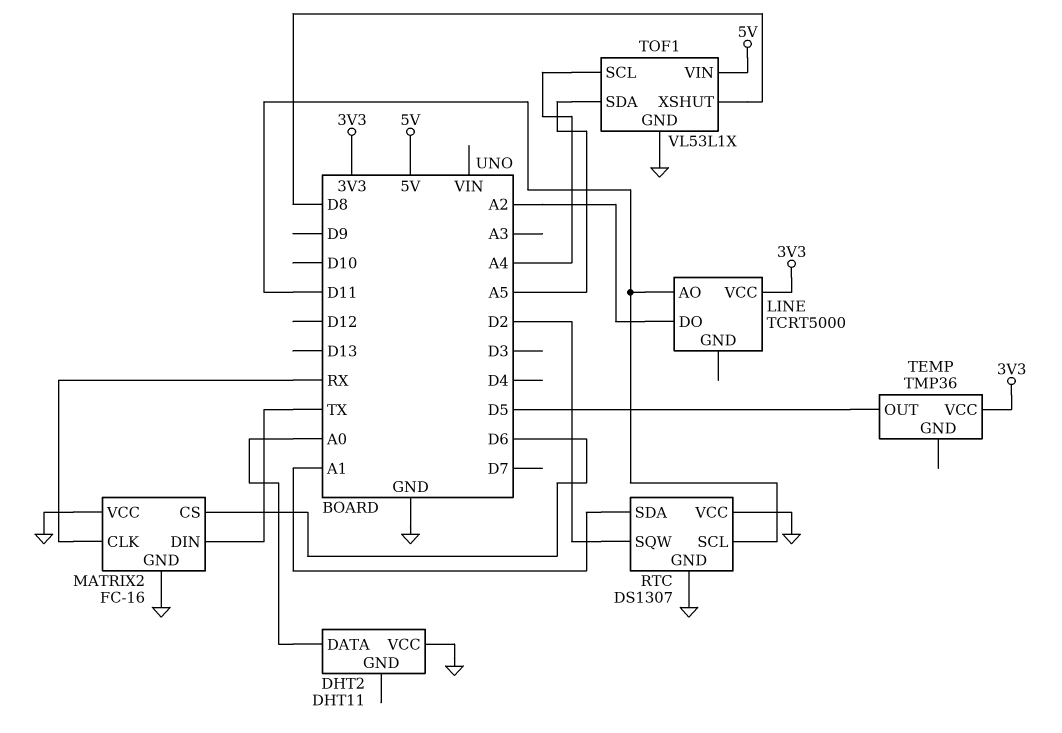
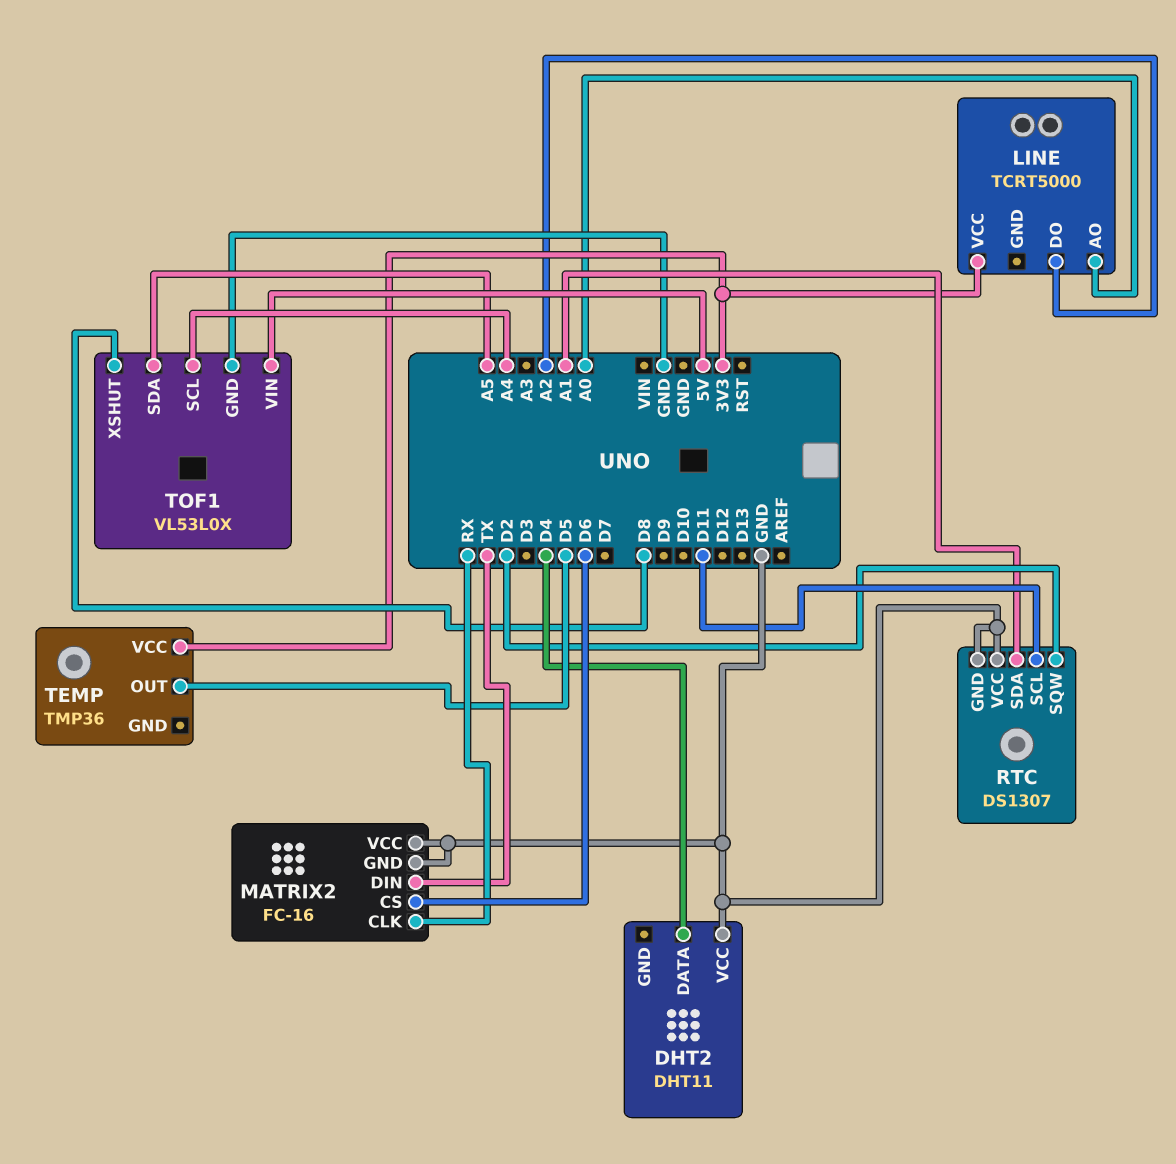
DHT2 pin DATA: A0 -> D4
LINE pin AO: D11 -> A0
TOF1: VL53L1X -> VL53L0X

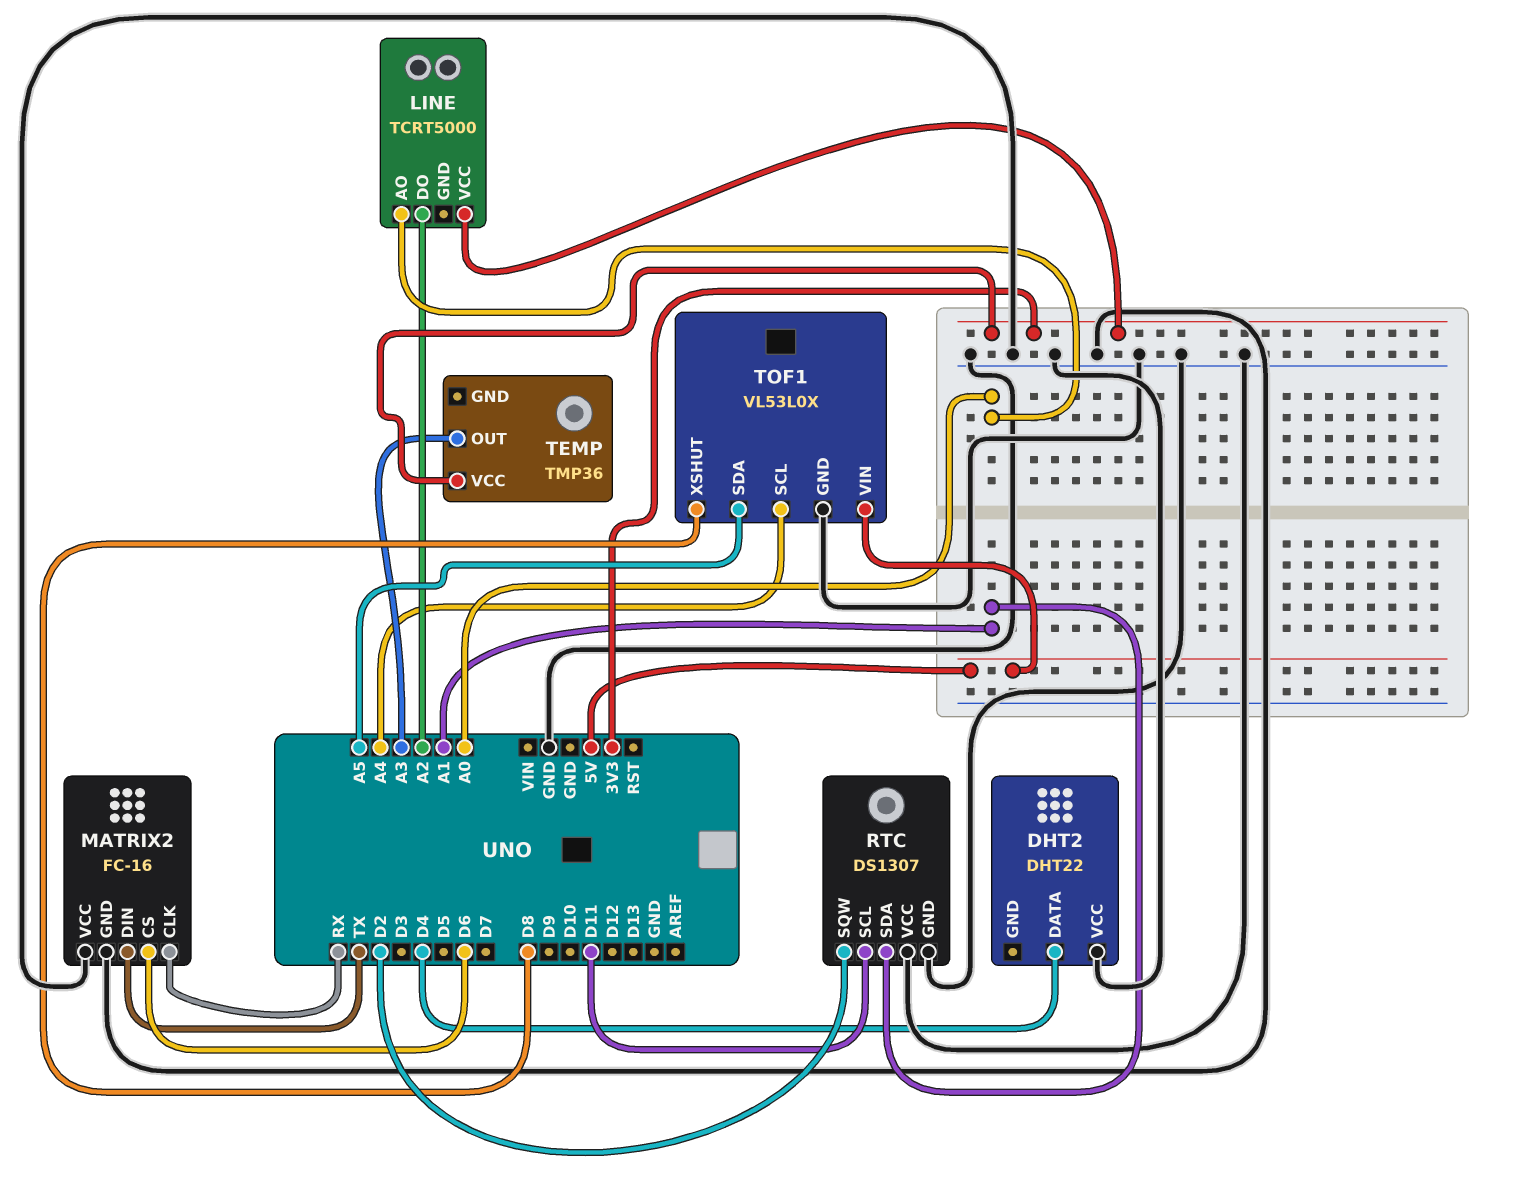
DHT2: DHT11 -> DHT22
TEMP pin OUT: D5 -> A3

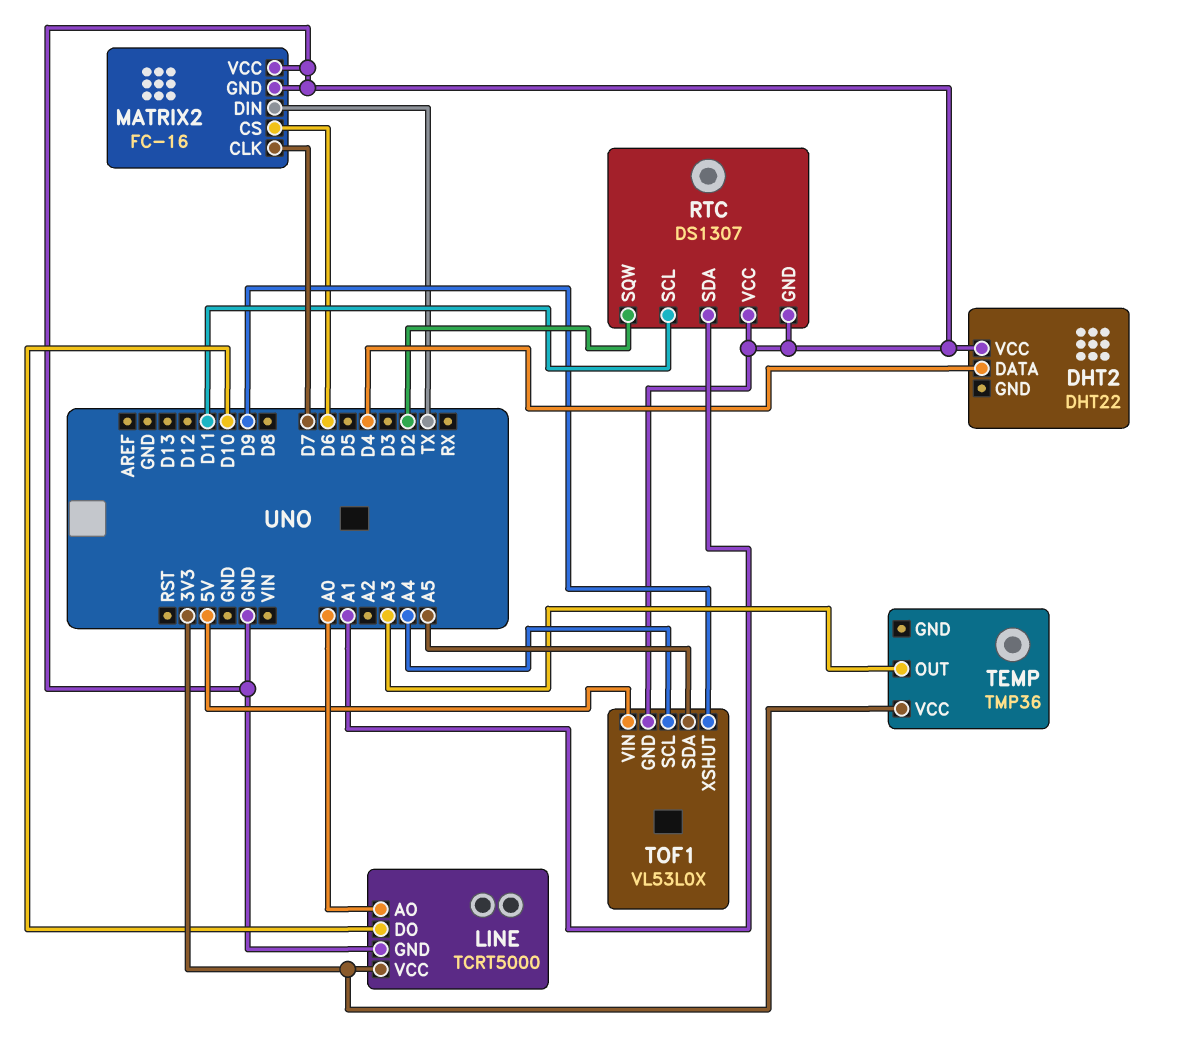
LINE pin DO: A2 -> D10
LINE pin GND: none -> GND
MATRIX2 pin CLK: RX -> D7
TOF1 pin XSHUT: D8 -> D9

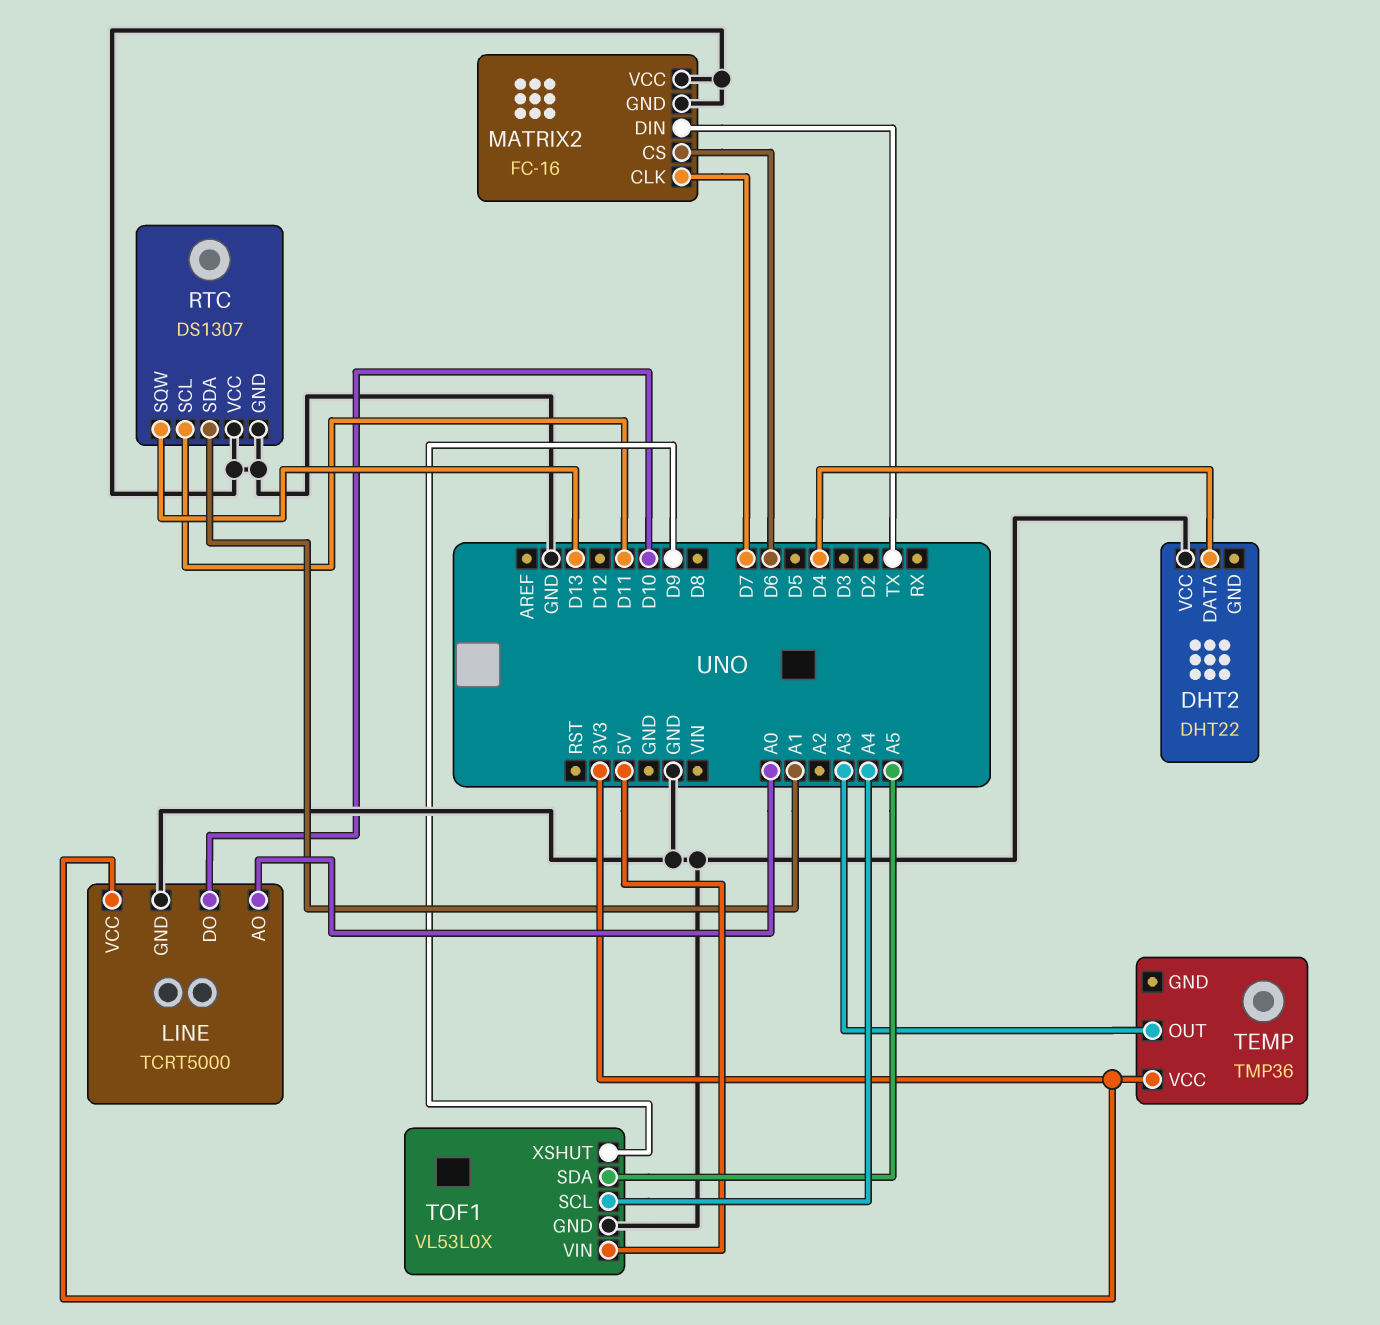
RTC pin SQW: D2 -> D13

